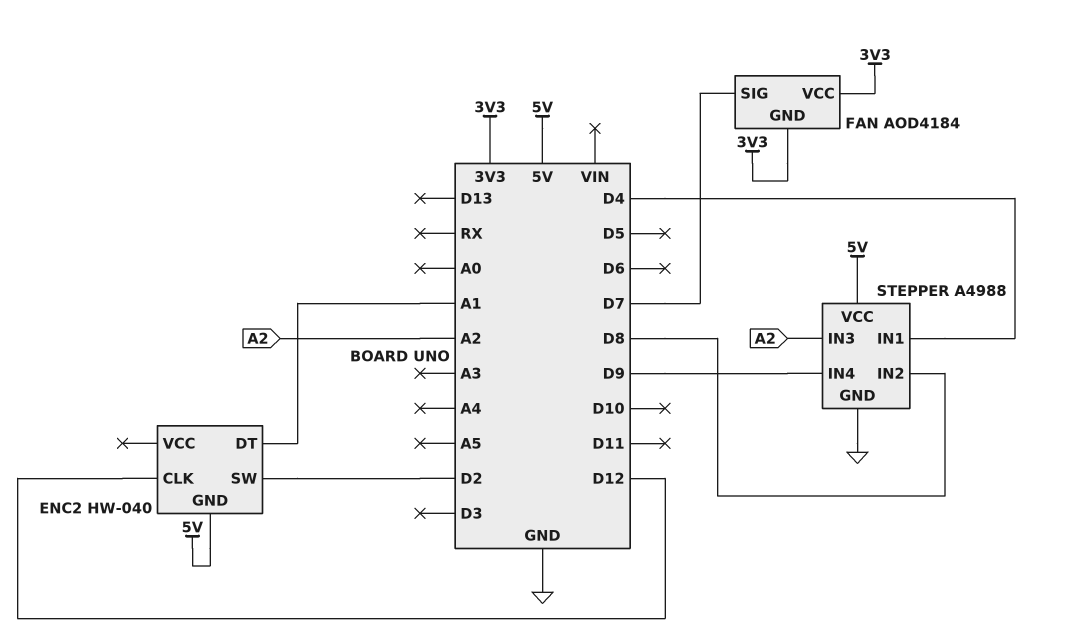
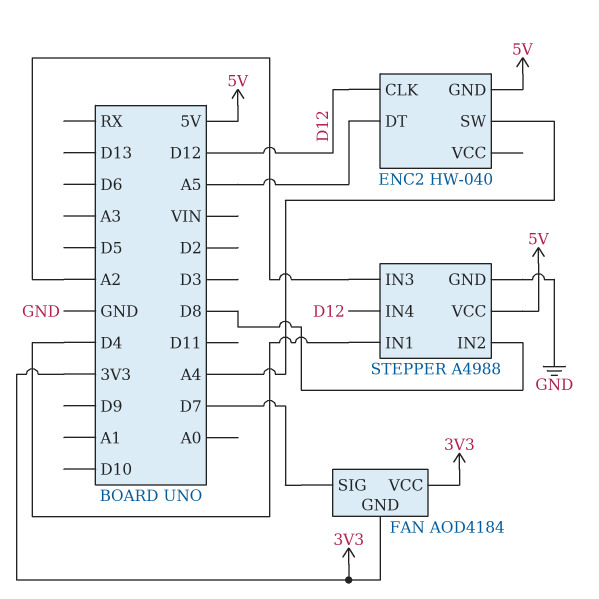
ENC2 pin DT: A1 -> A5
ENC2 pin SW: D2 -> A4
STEPPER pin IN4: D9 -> D12

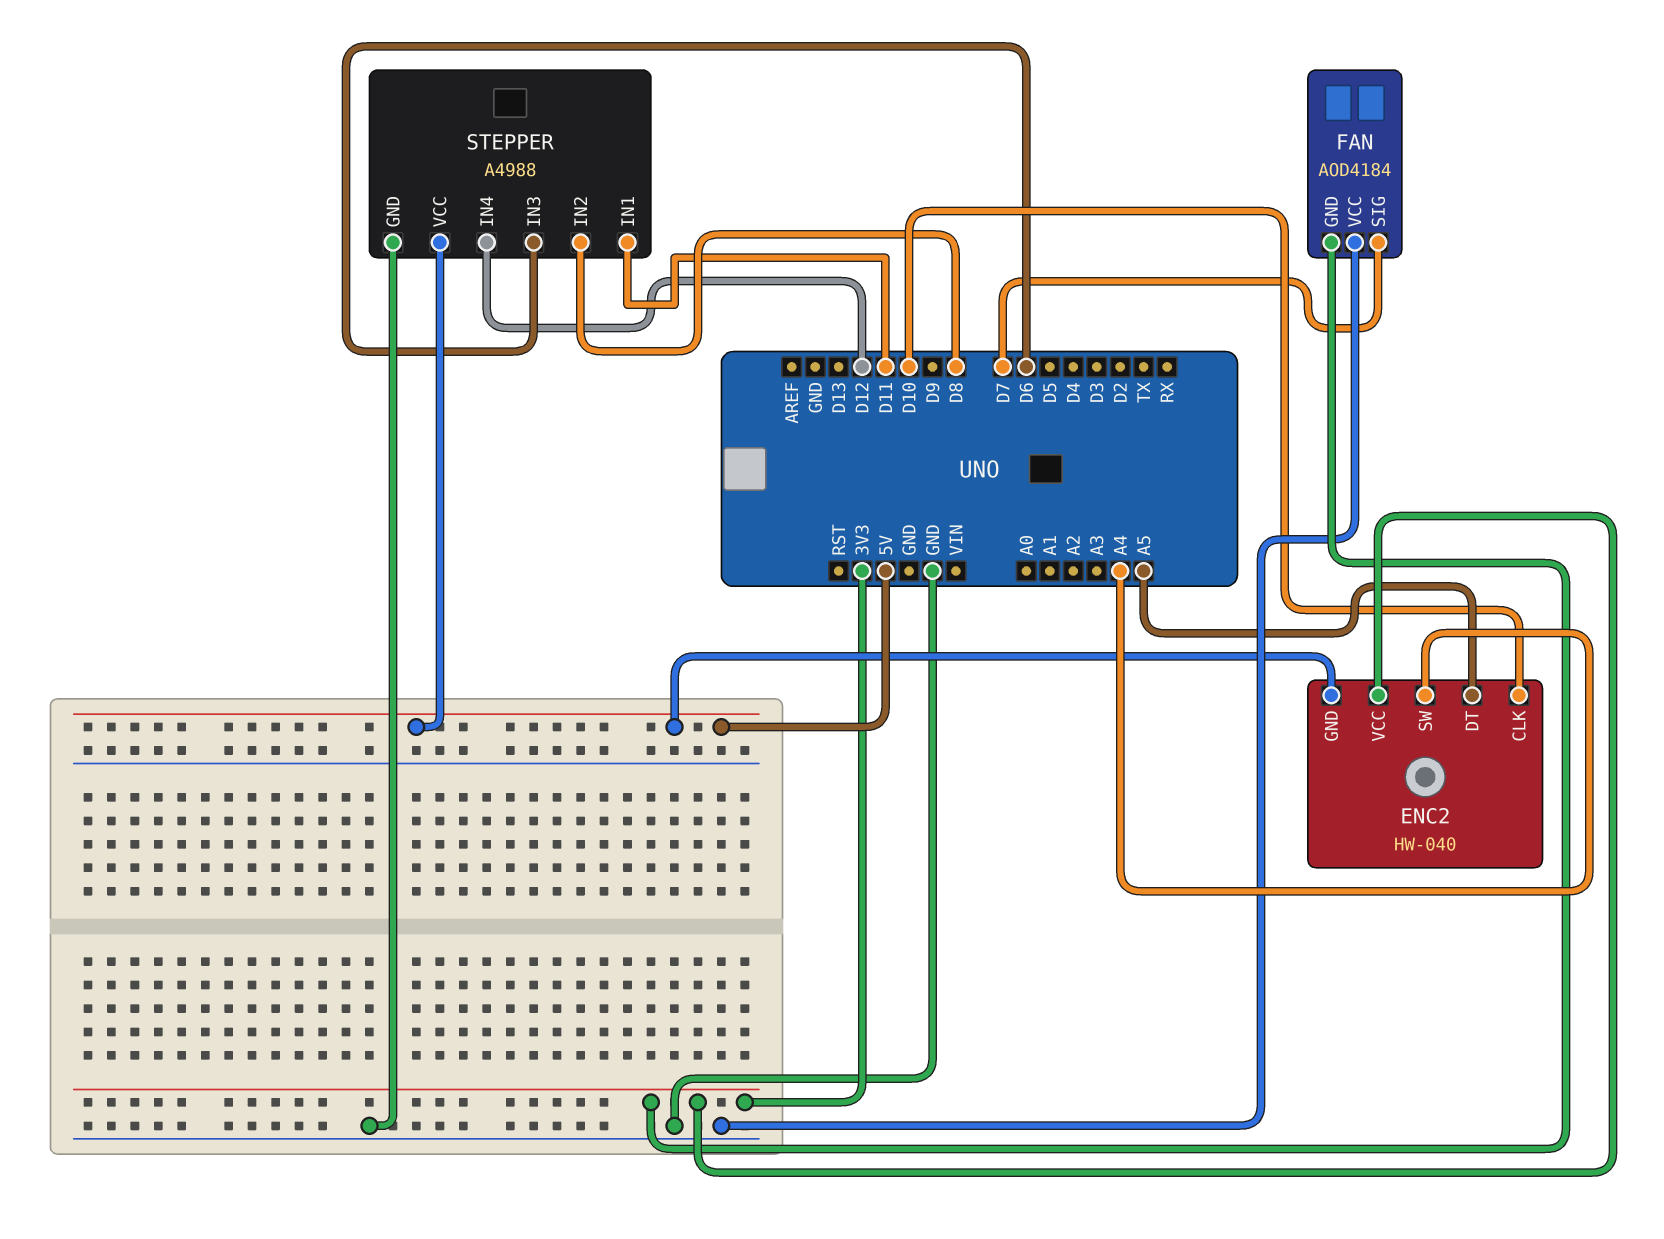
ENC2 pin CLK: D12 -> D10
ENC2 pin VCC: none -> 3V3
FAN pin VCC: 3V3 -> GND
STEPPER pin IN1: D4 -> D11
STEPPER pin IN3: A2 -> D6

